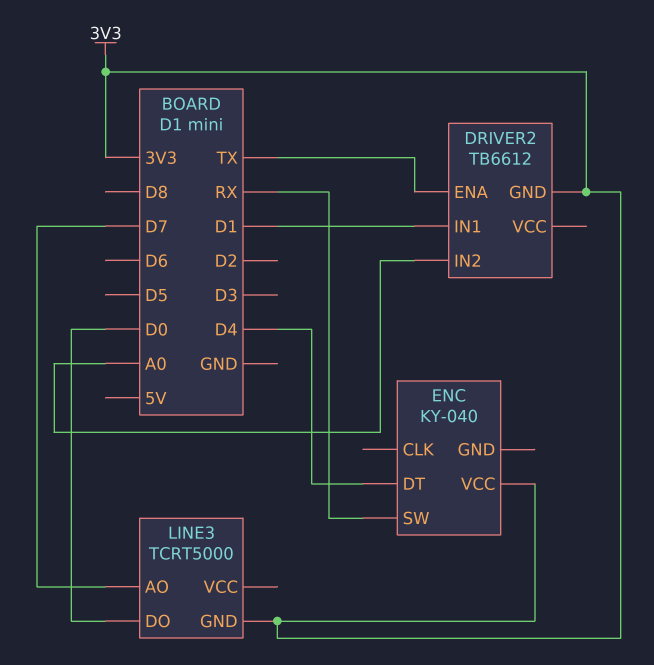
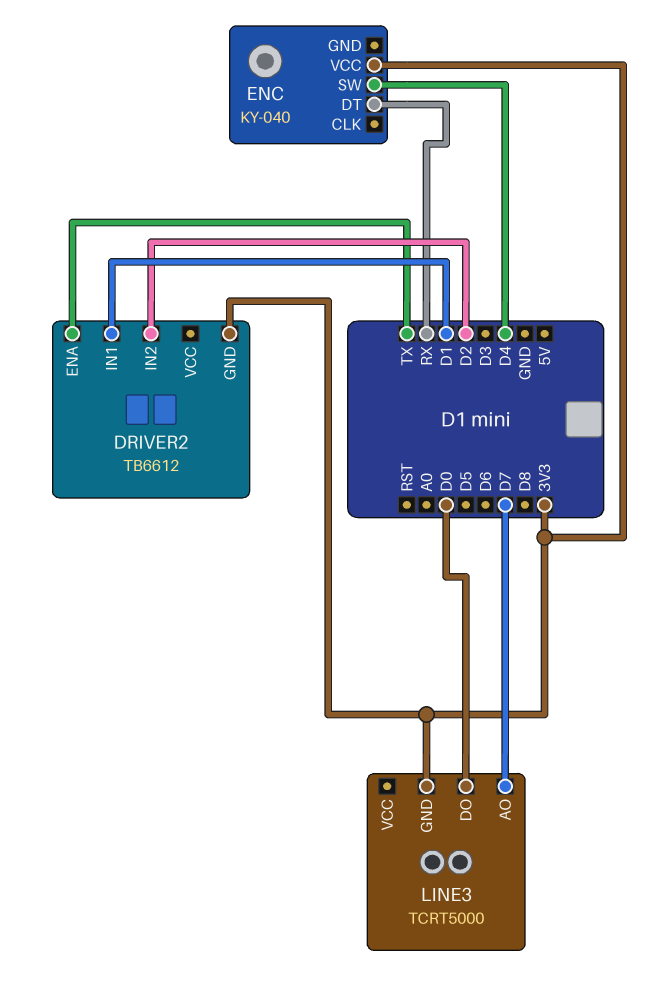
DRIVER2 pin IN2: A0 -> D2
ENC pin DT: D4 -> RX
ENC pin SW: RX -> D4

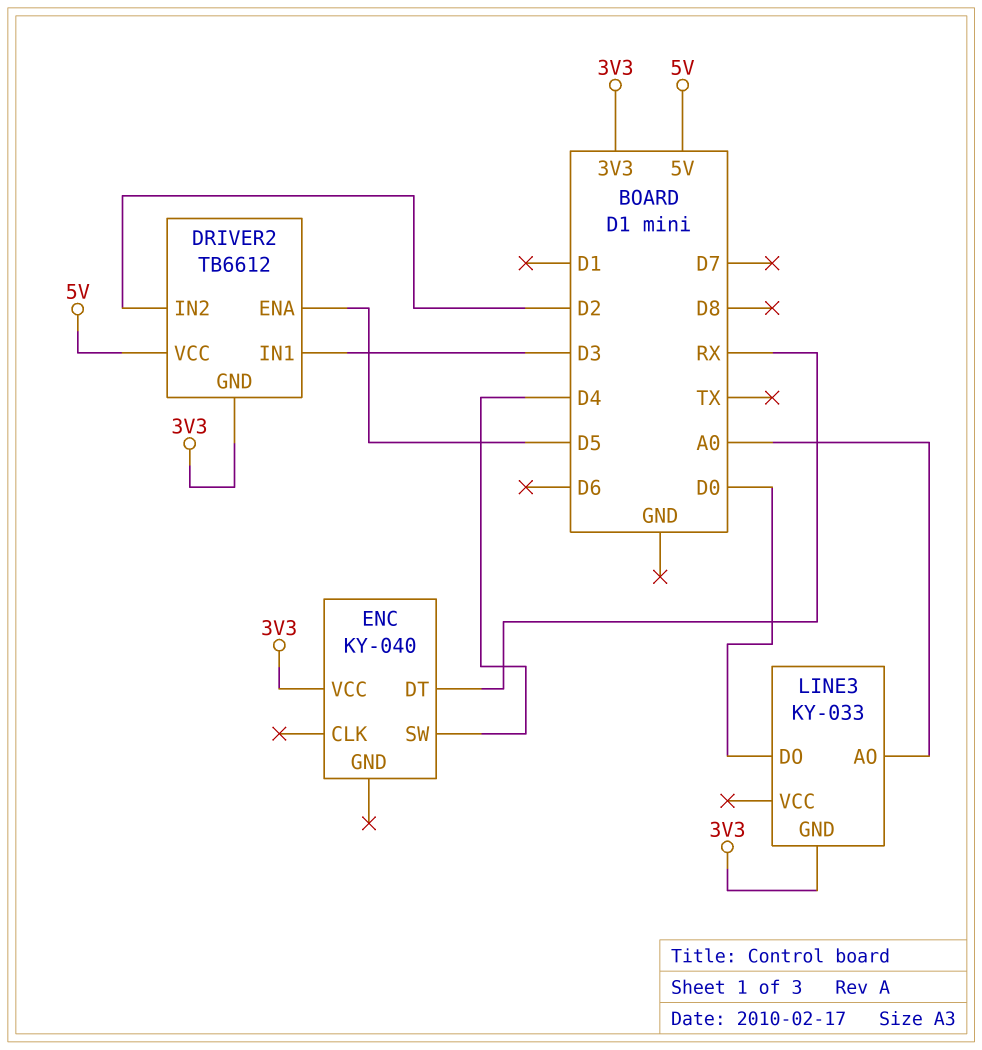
DRIVER2 pin ENA: TX -> D5
DRIVER2 pin IN1: D1 -> D3
DRIVER2 pin VCC: none -> 5V
LINE3: TCRT5000 -> KY-033
LINE3 pin AO: D7 -> A0

